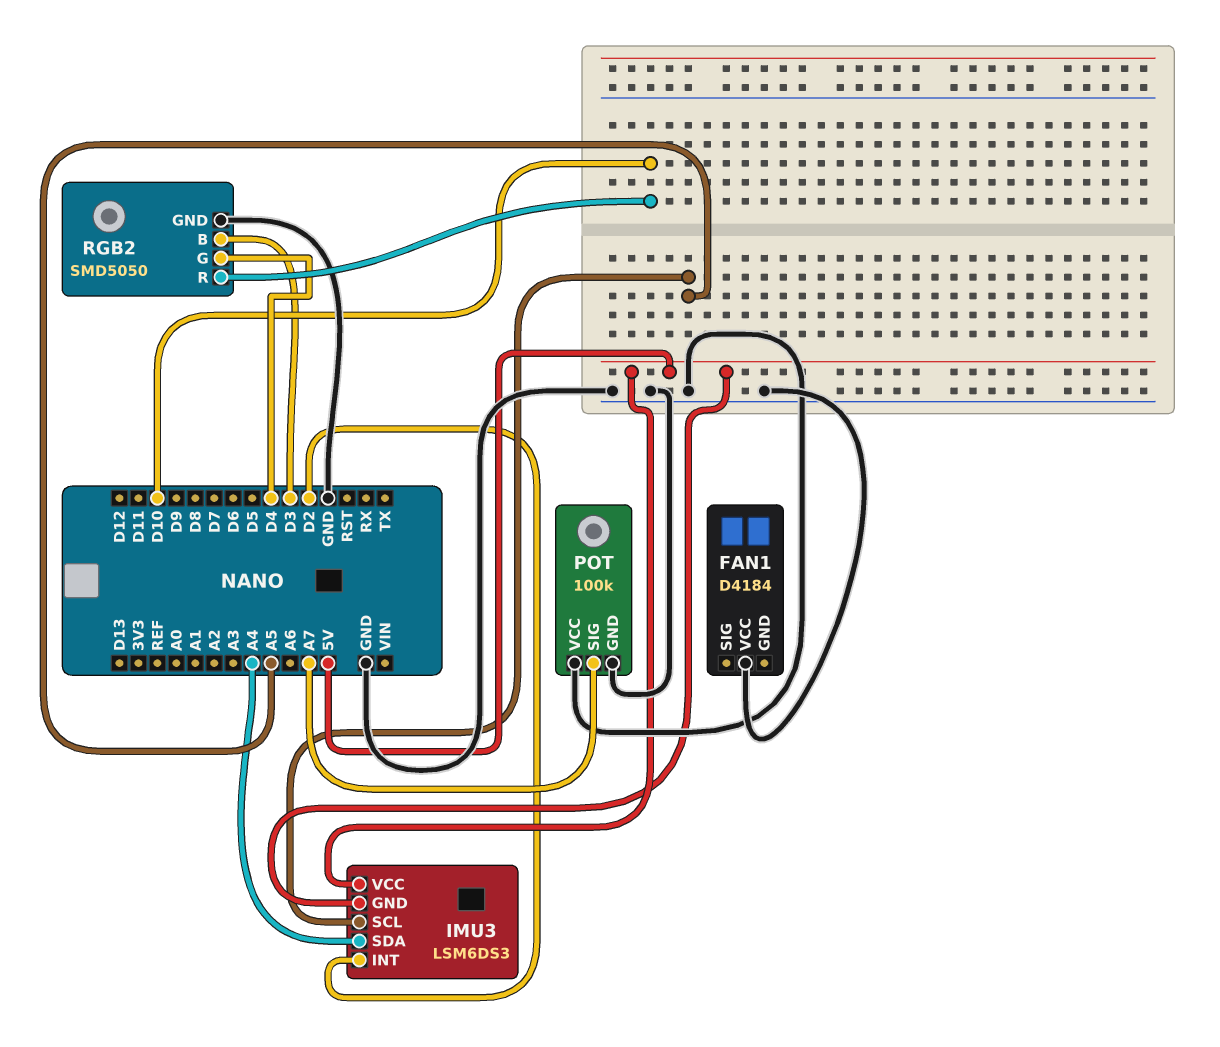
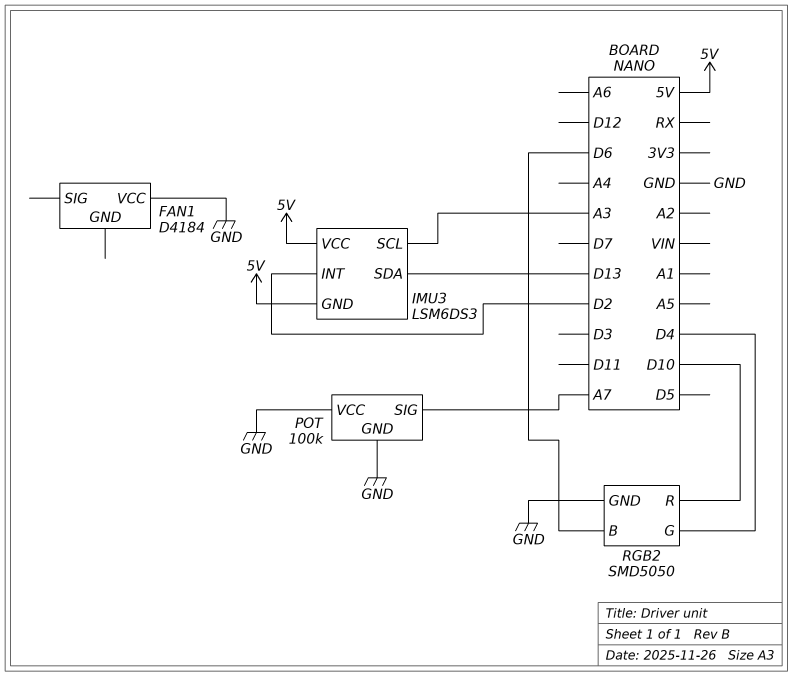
IMU3 pin SCL: A5 -> A3
IMU3 pin SDA: A4 -> D13
RGB2 pin B: D3 -> D6

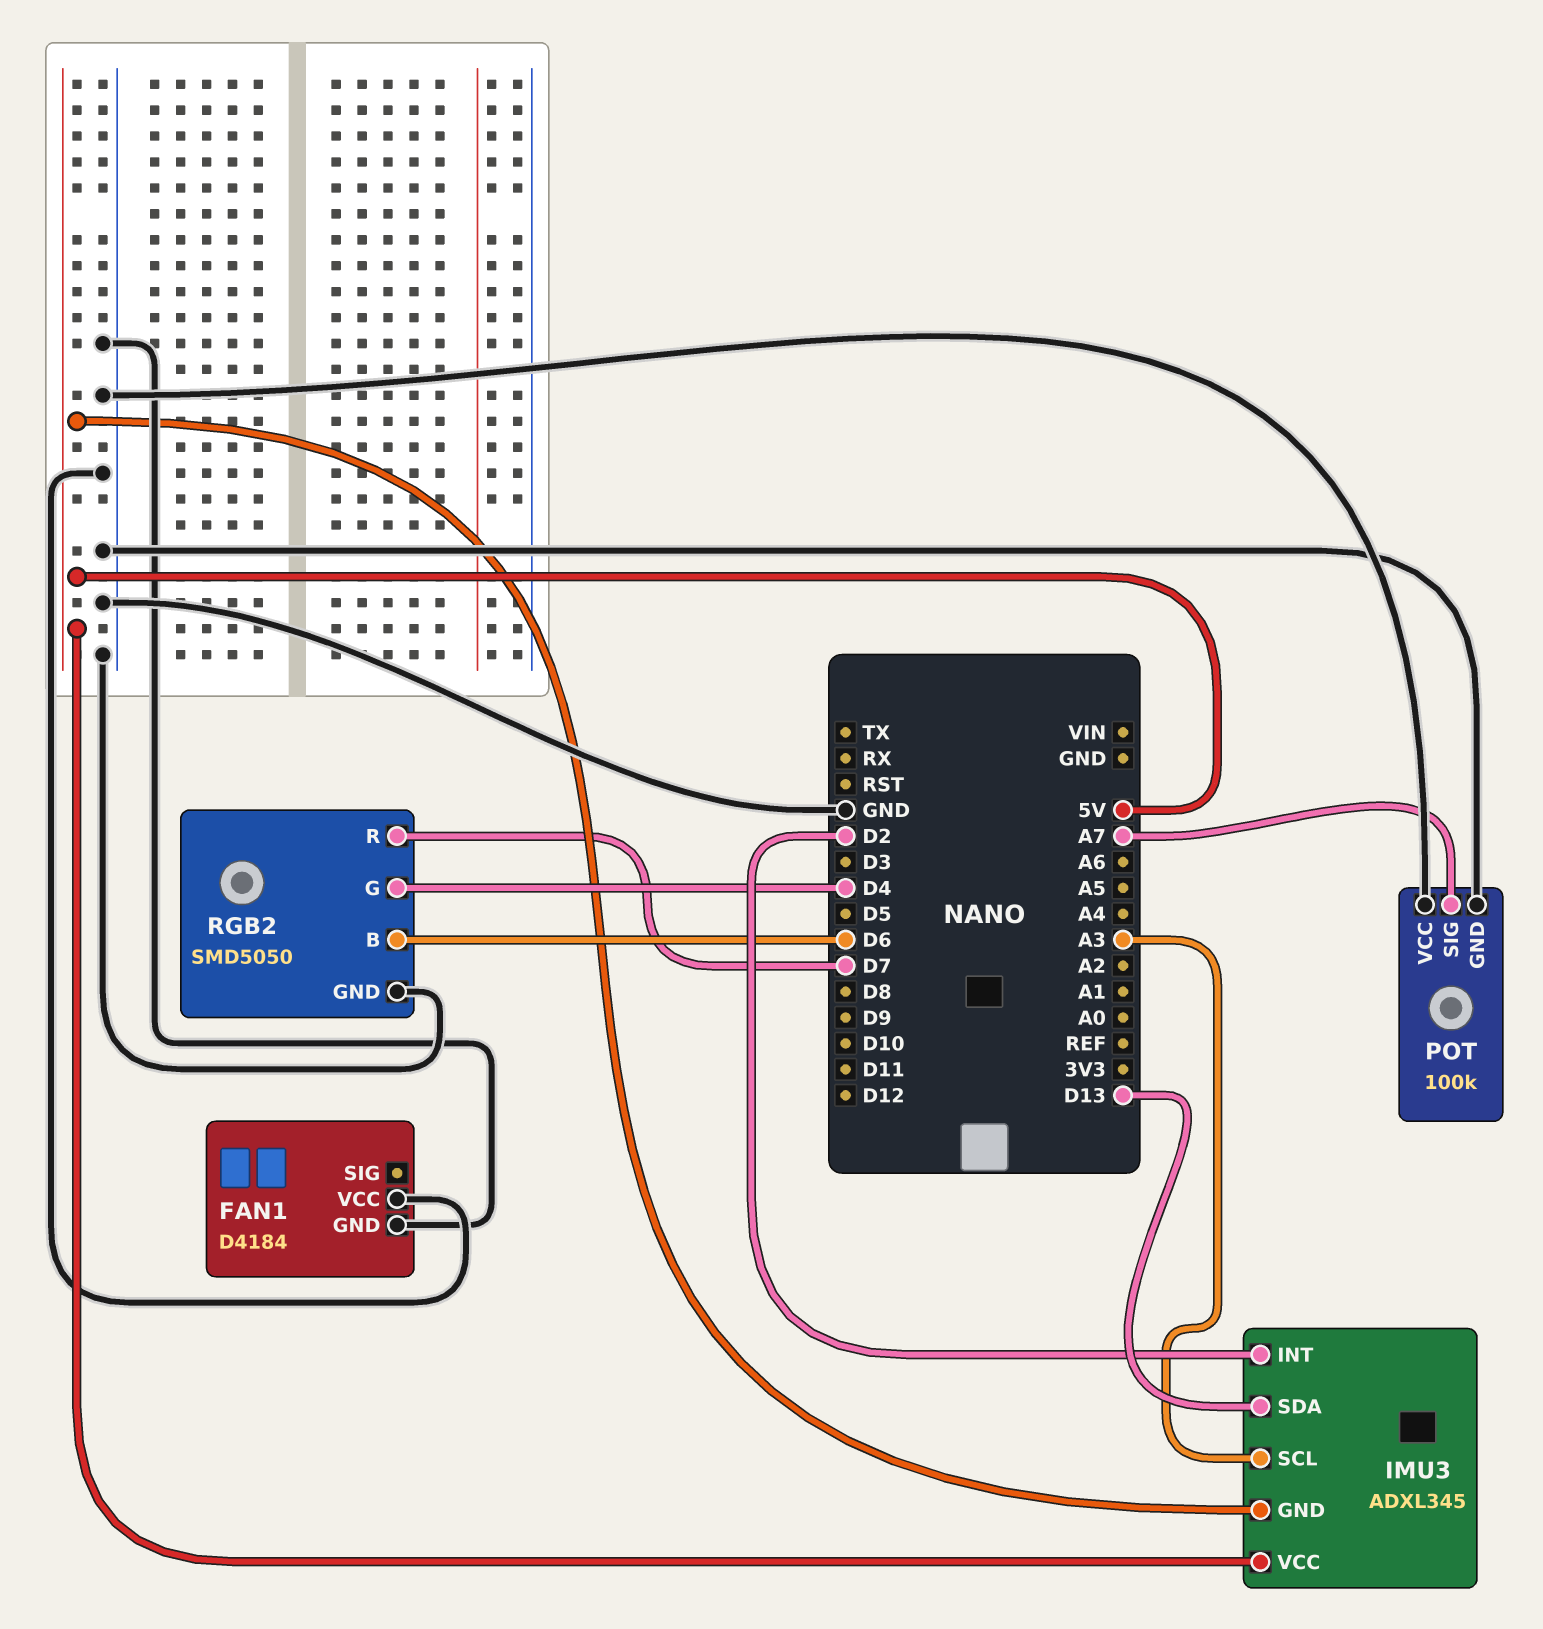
FAN1 pin GND: none -> GND
IMU3: LSM6DS3 -> ADXL345
RGB2 pin R: D10 -> D7

